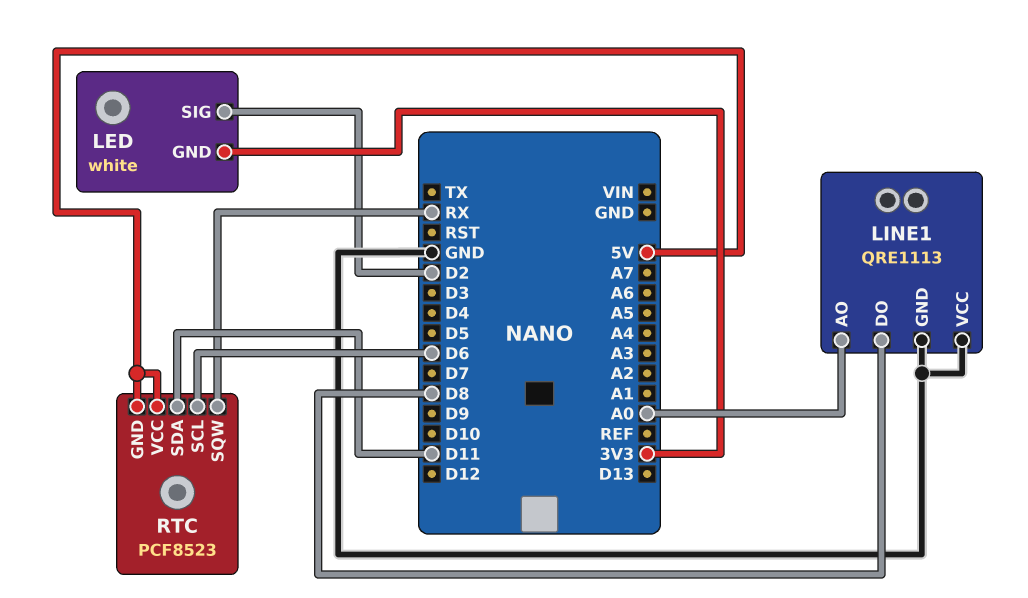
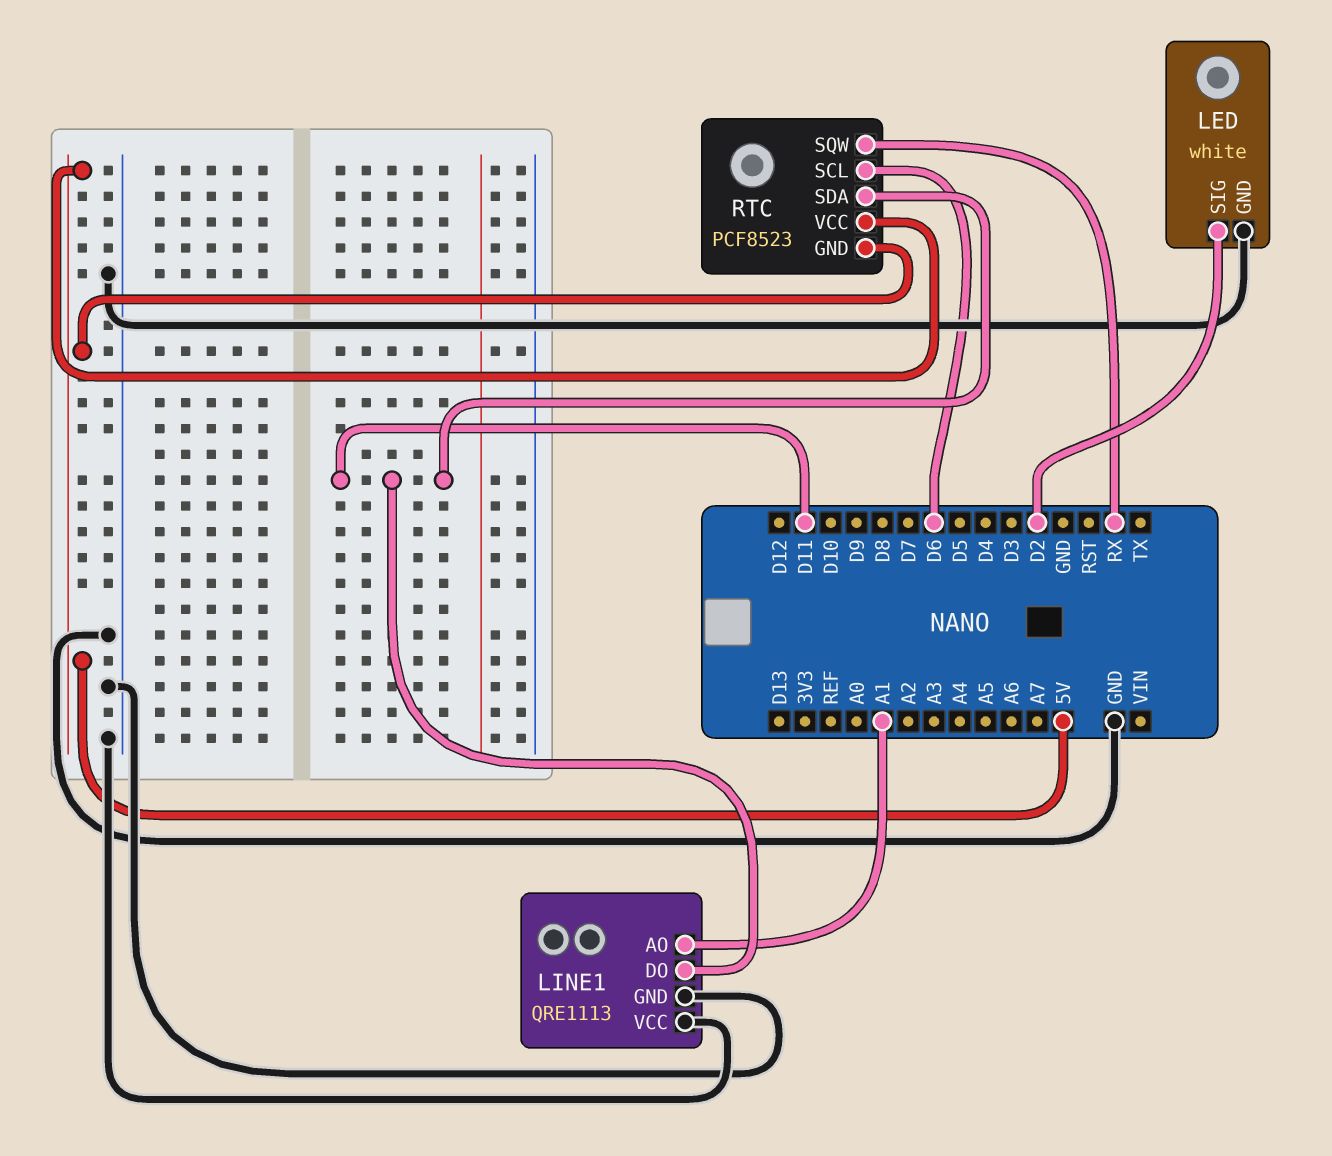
LED pin GND: 3V3 -> GND
LINE1 pin AO: A0 -> A1
LINE1 pin DO: D8 -> D11

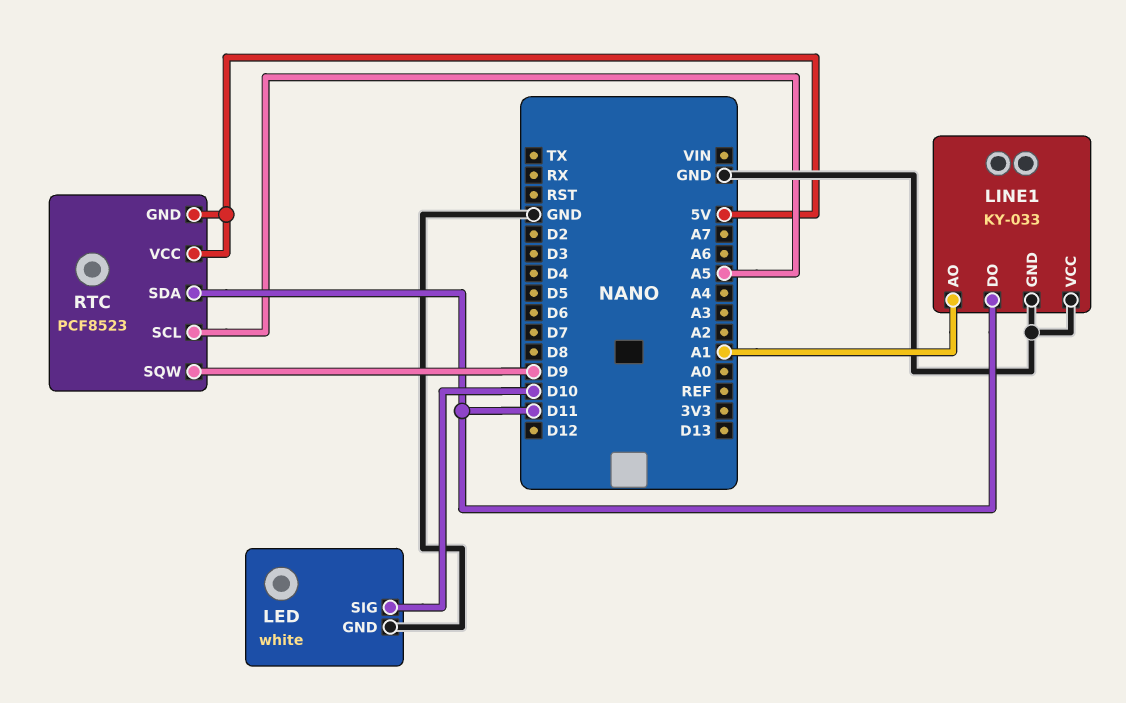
LED pin SIG: D2 -> D10
LINE1: QRE1113 -> KY-033
RTC pin SCL: D6 -> A5
RTC pin SQW: RX -> D9

